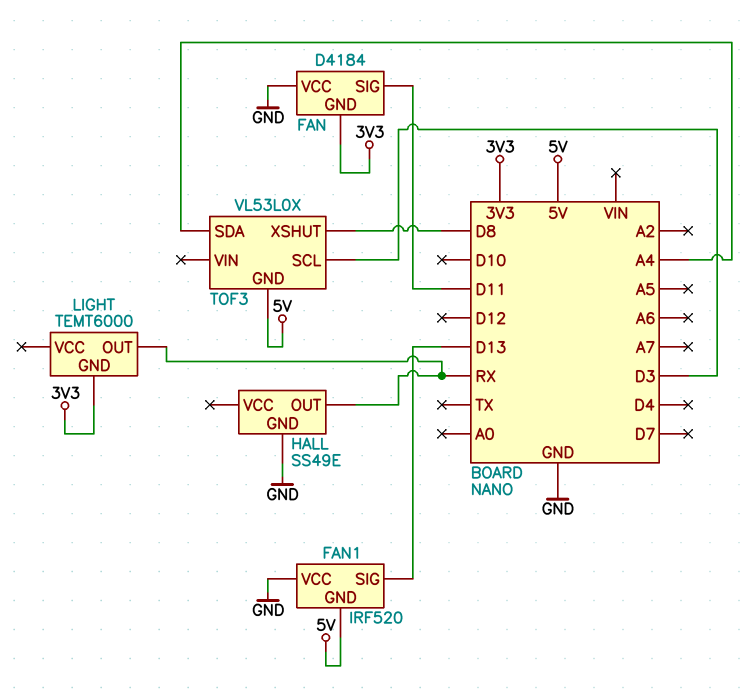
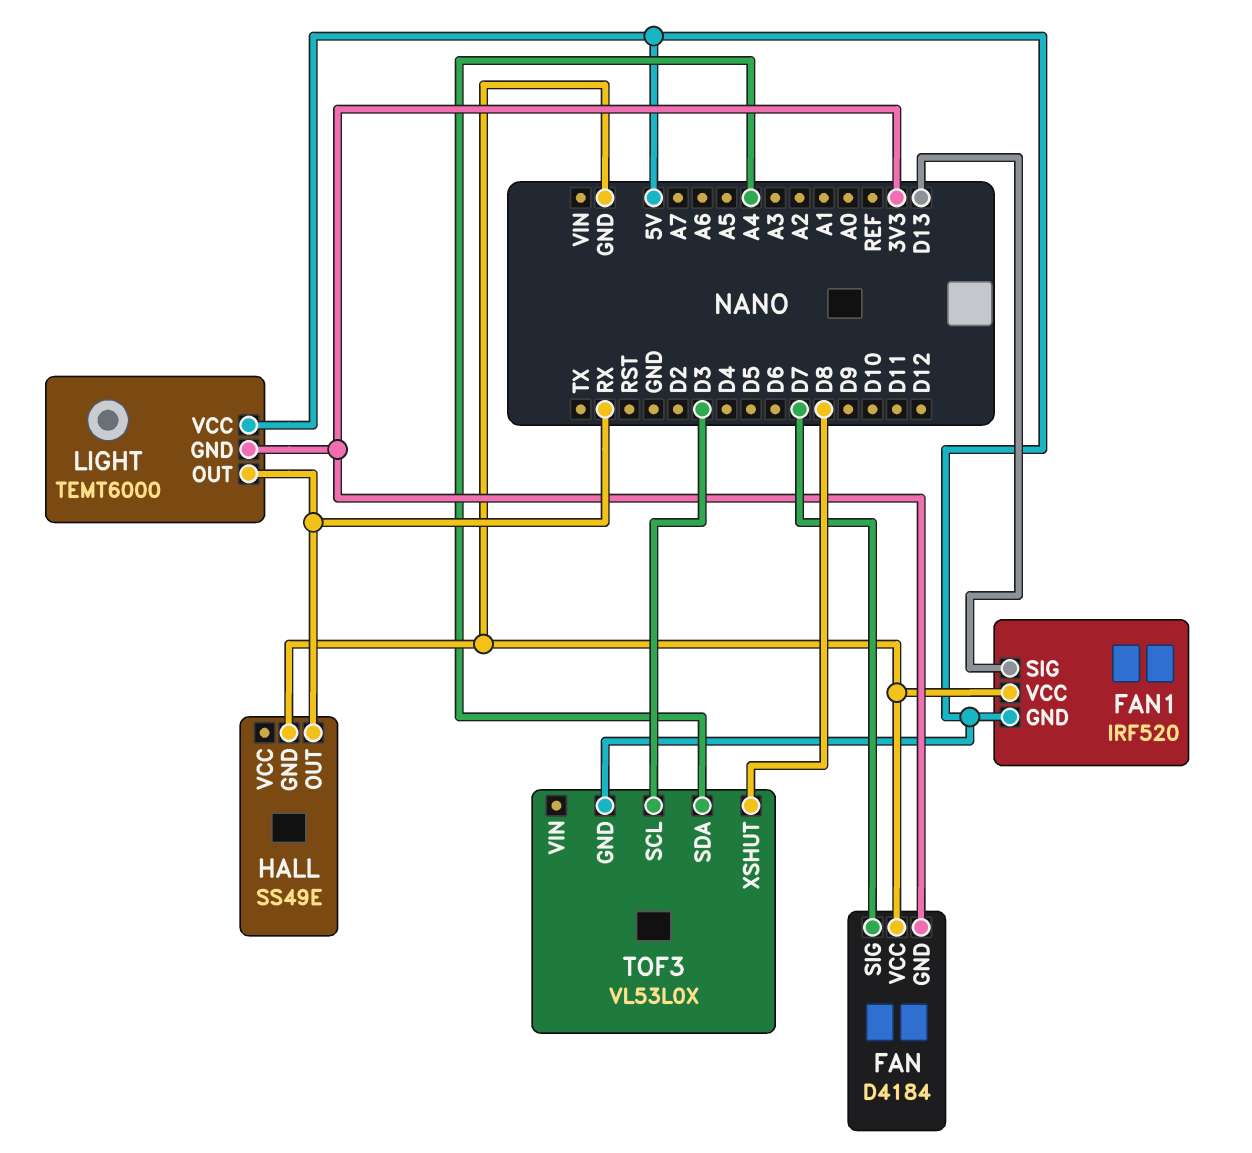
FAN pin SIG: D11 -> D7
LIGHT pin VCC: none -> 5V

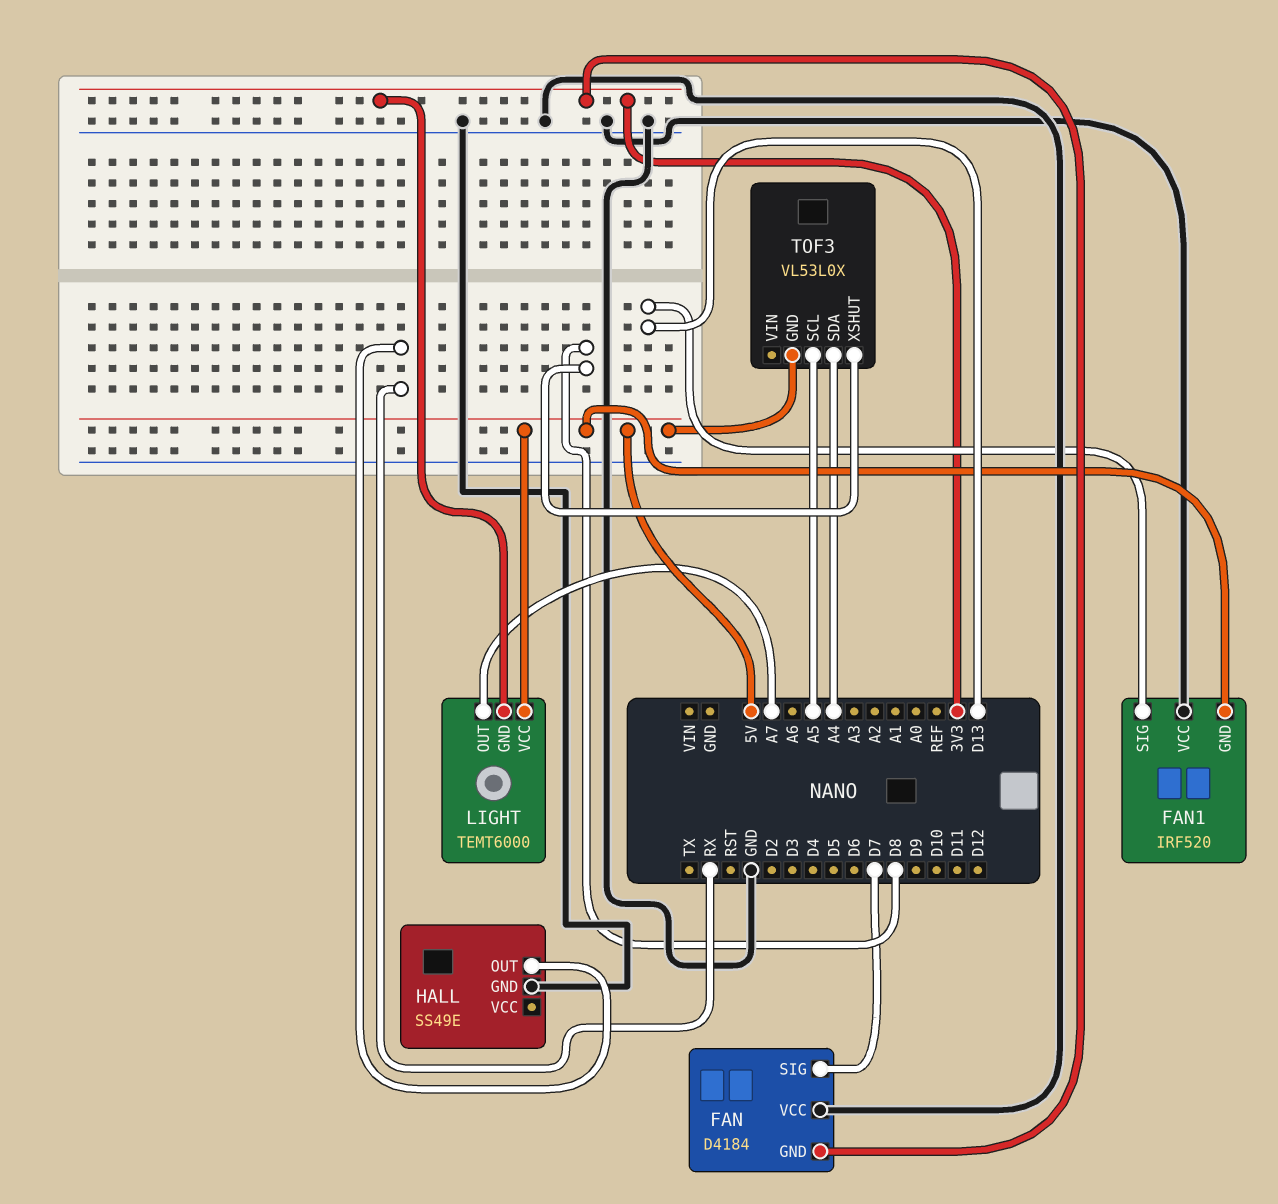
LIGHT pin OUT: RX -> A7
TOF3 pin SCL: D3 -> A5

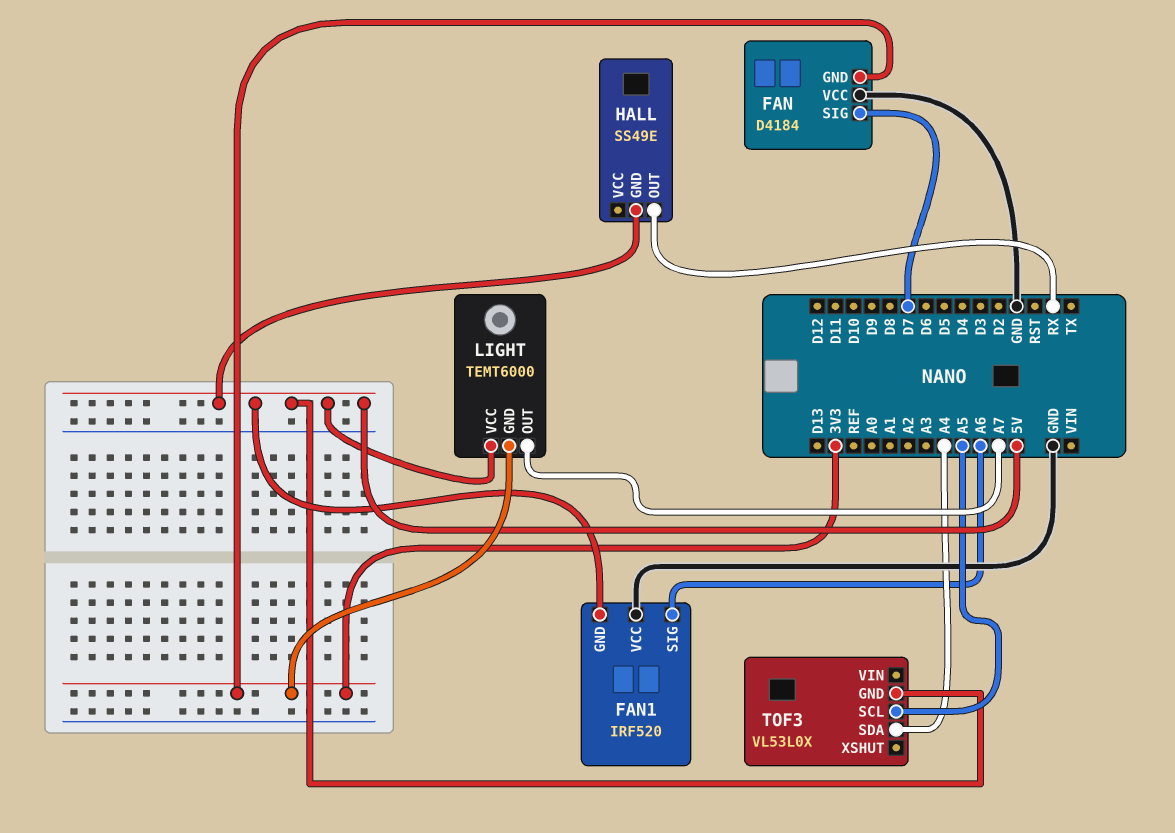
FAN1 pin SIG: D13 -> A6
HALL pin GND: GND -> 5V
TOF3 pin XSHUT: D8 -> none

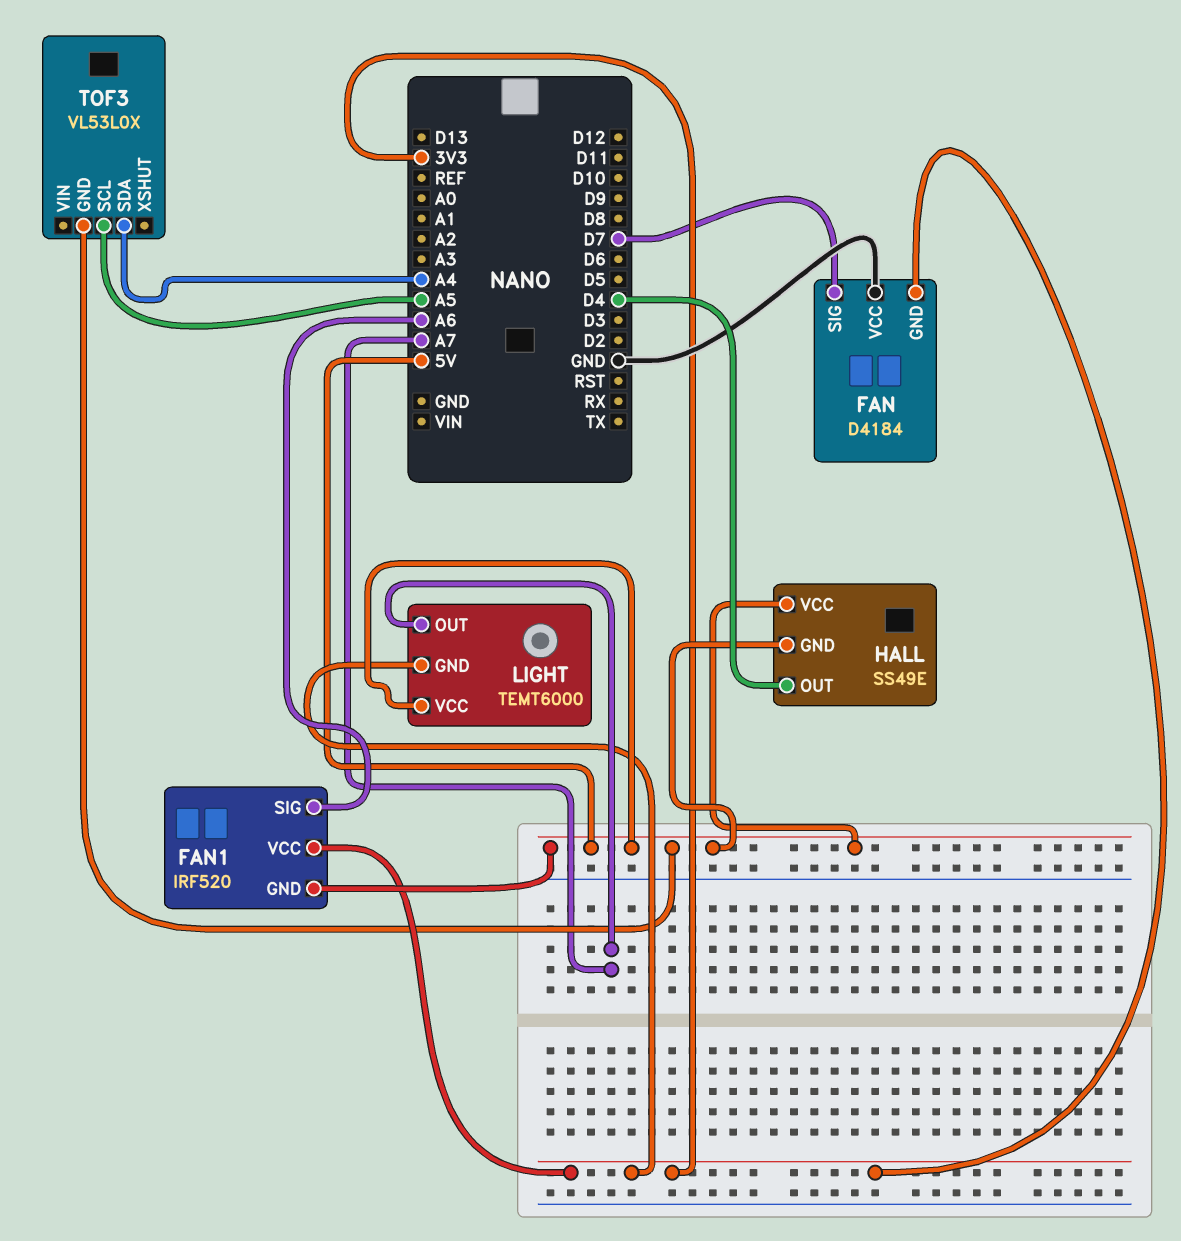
FAN1 pin VCC: GND -> 3V3
HALL pin OUT: RX -> D4
HALL pin VCC: none -> 5V

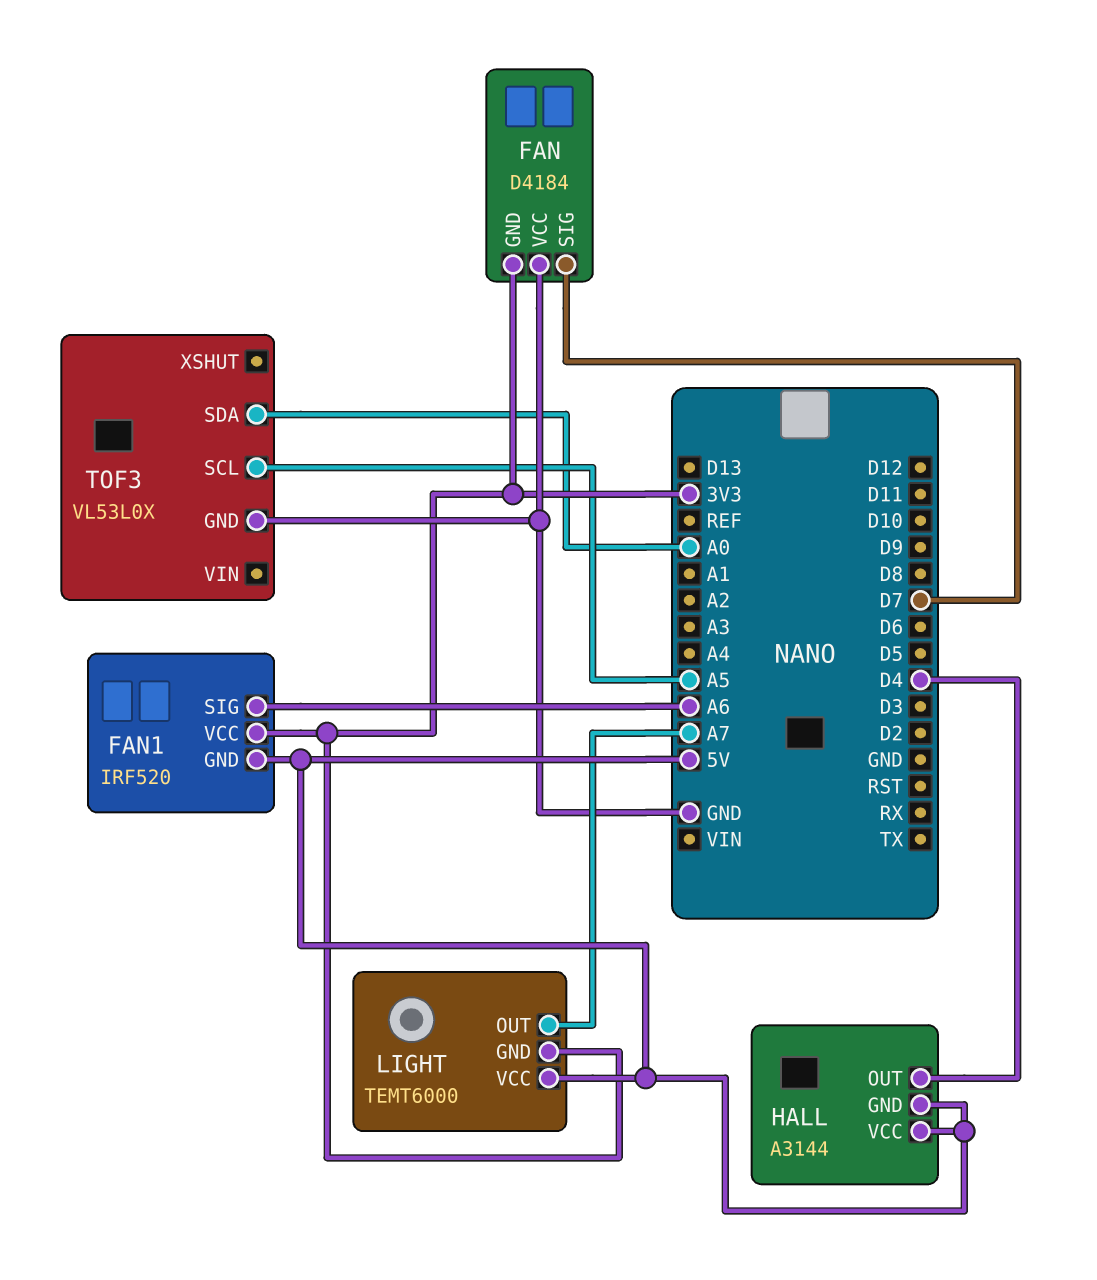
HALL: SS49E -> A3144
TOF3 pin GND: 5V -> GND
TOF3 pin SDA: A4 -> A0

